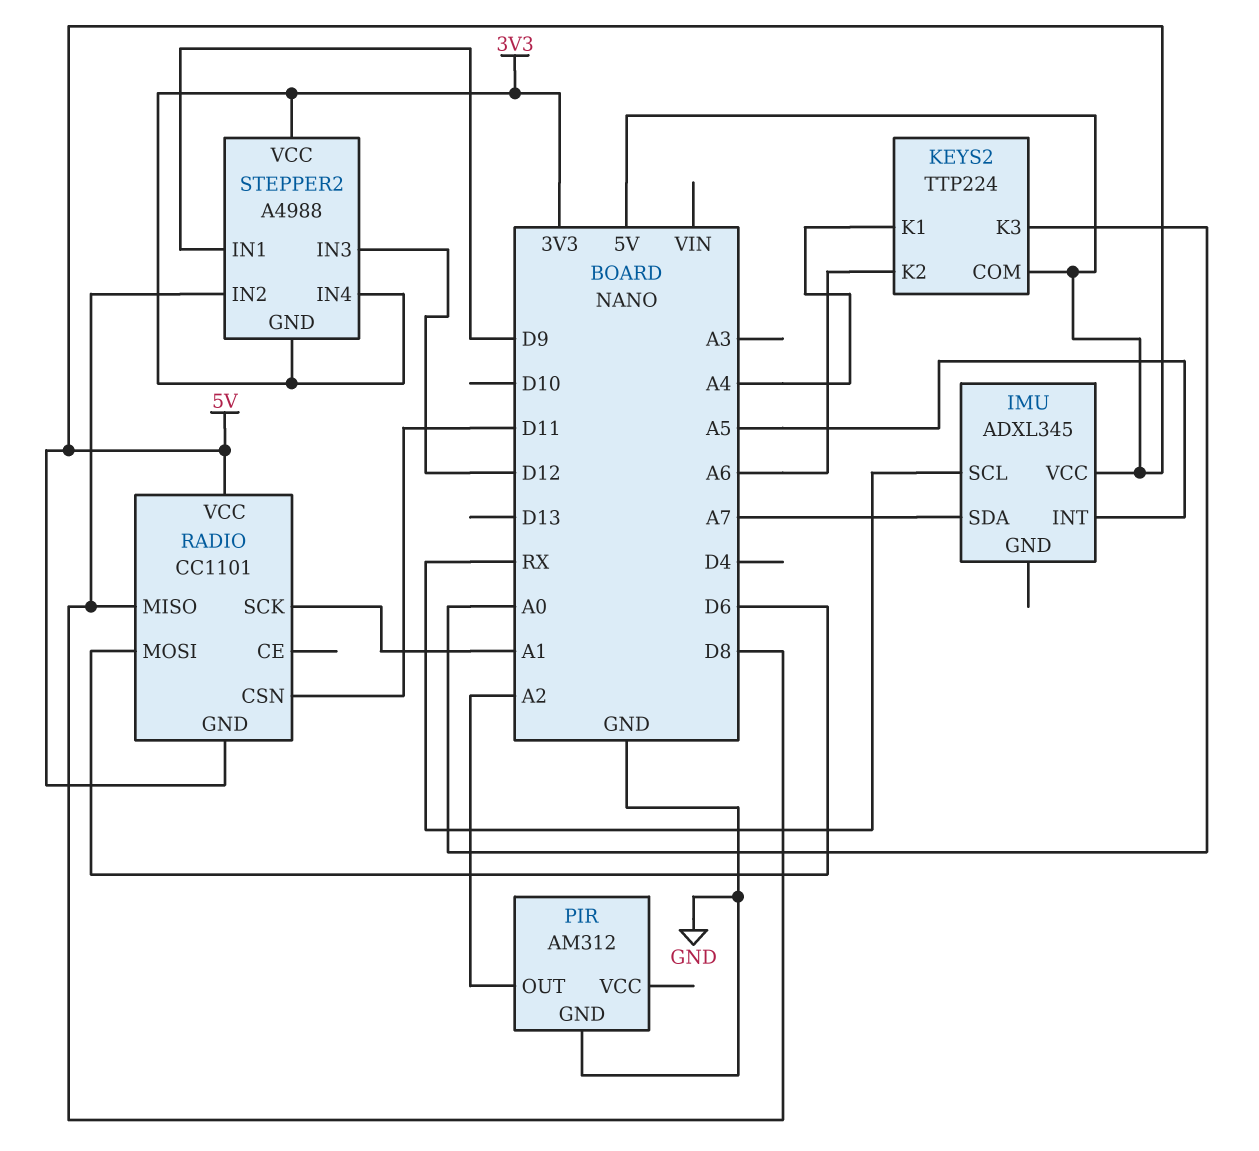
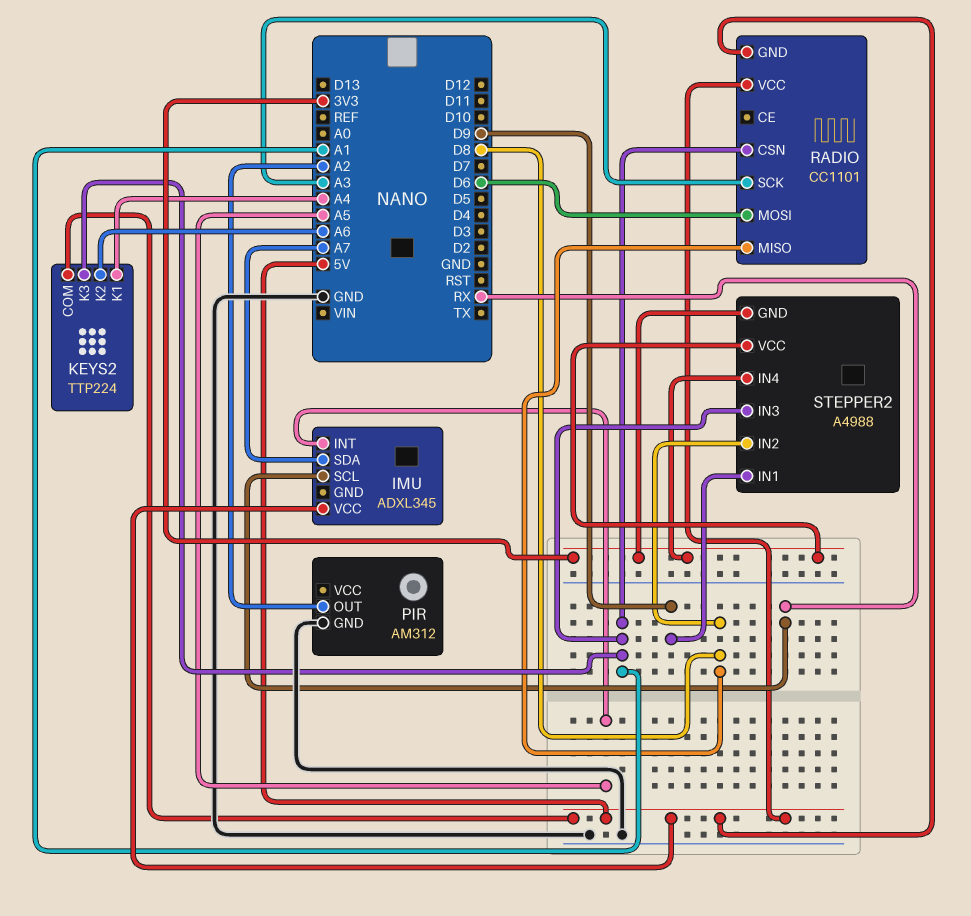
KEYS2 pin K3: A0 -> A1
RADIO pin CSN: D11 -> A1
RADIO pin SCK: A1 -> A3
STEPPER2 pin IN3: D12 -> A1

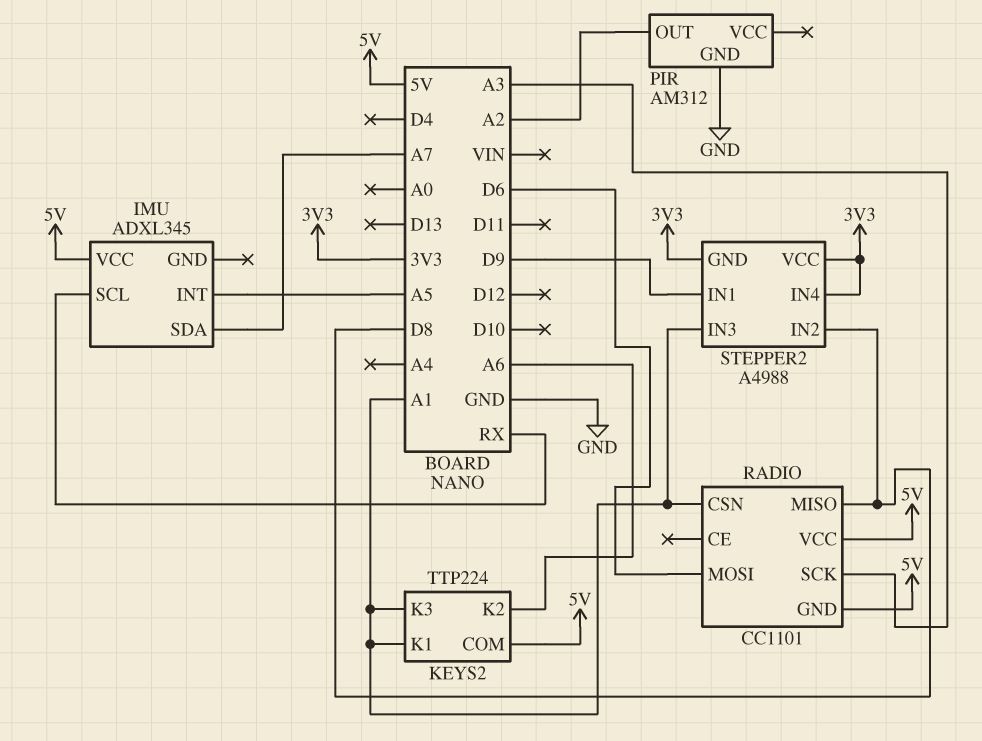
KEYS2 pin K1: A4 -> A1

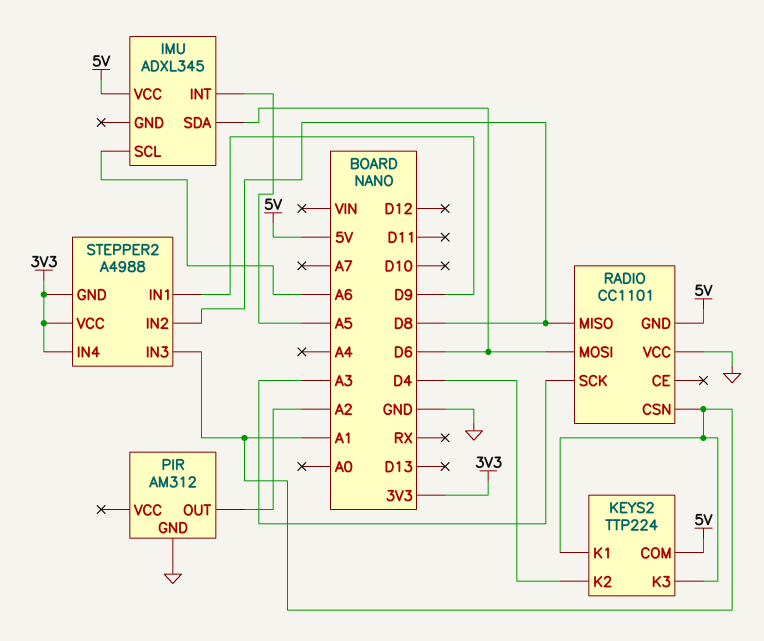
IMU pin SCL: RX -> A6
IMU pin SDA: A7 -> D6
KEYS2 pin K2: A6 -> D4
RADIO pin VCC: 5V -> GND

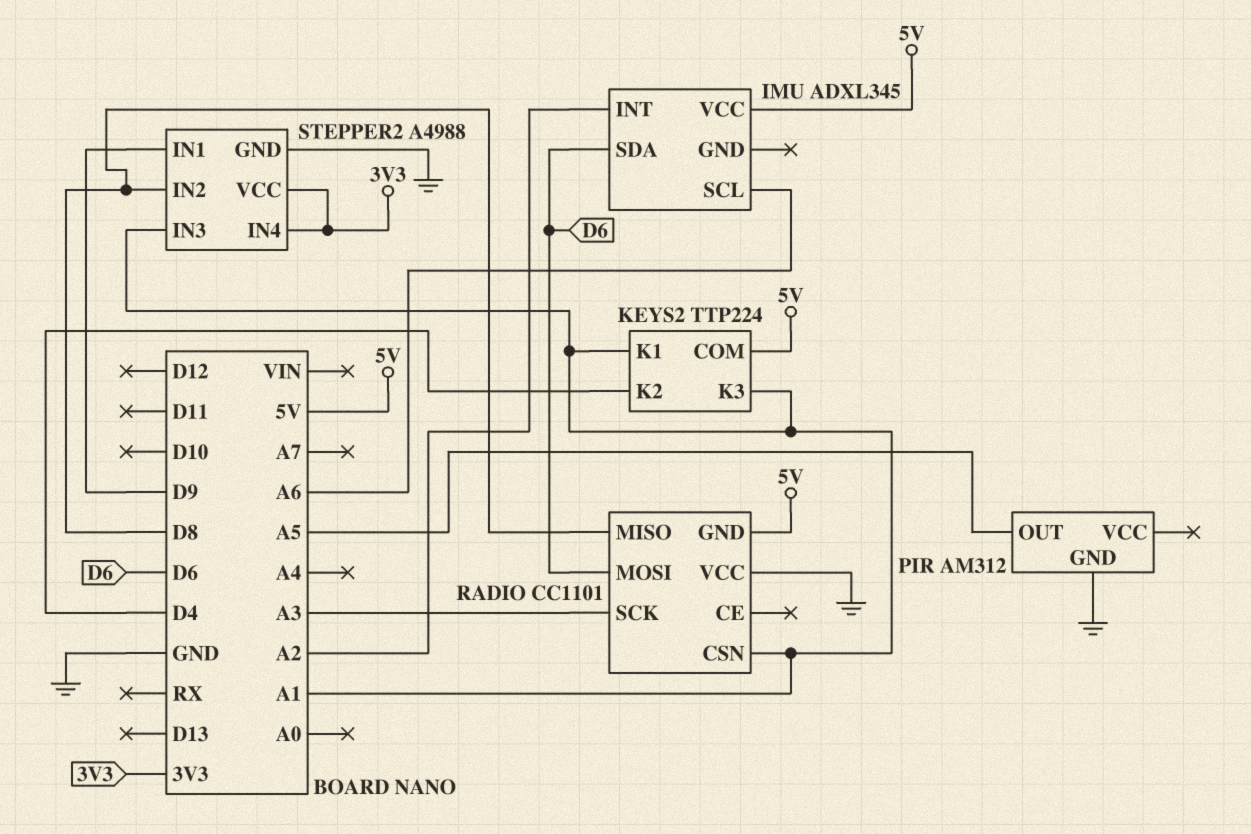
IMU pin INT: A5 -> A2
PIR pin OUT: A2 -> A5
STEPPER2 pin GND: 3V3 -> GND

